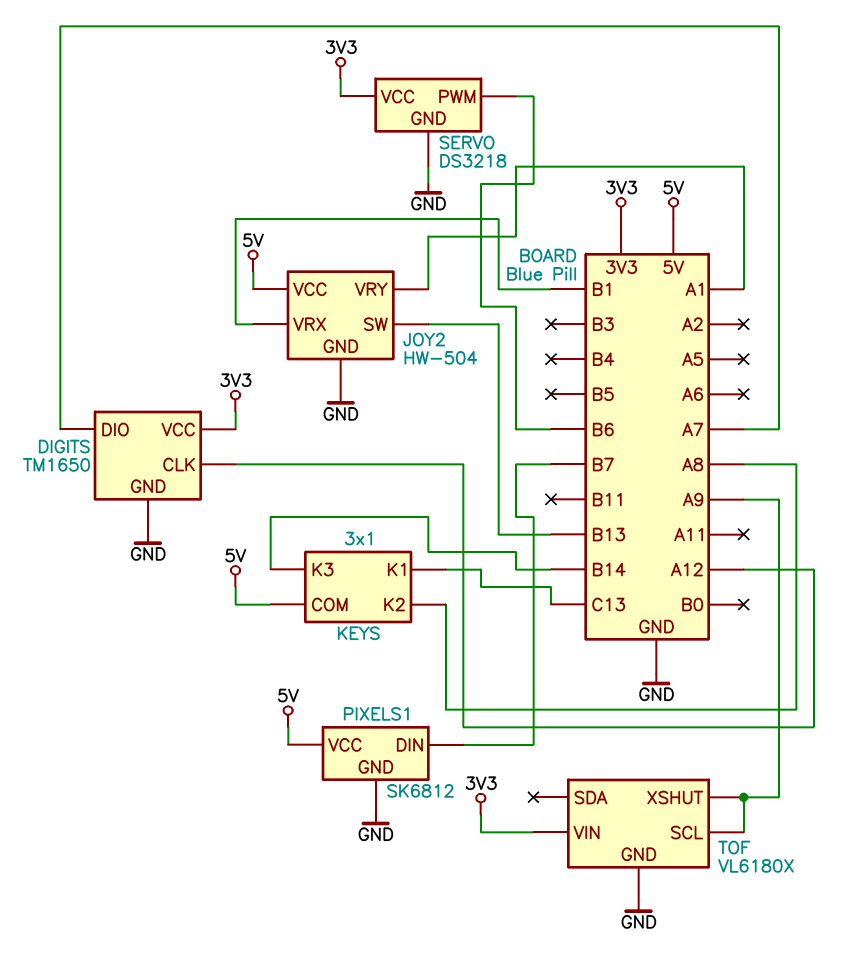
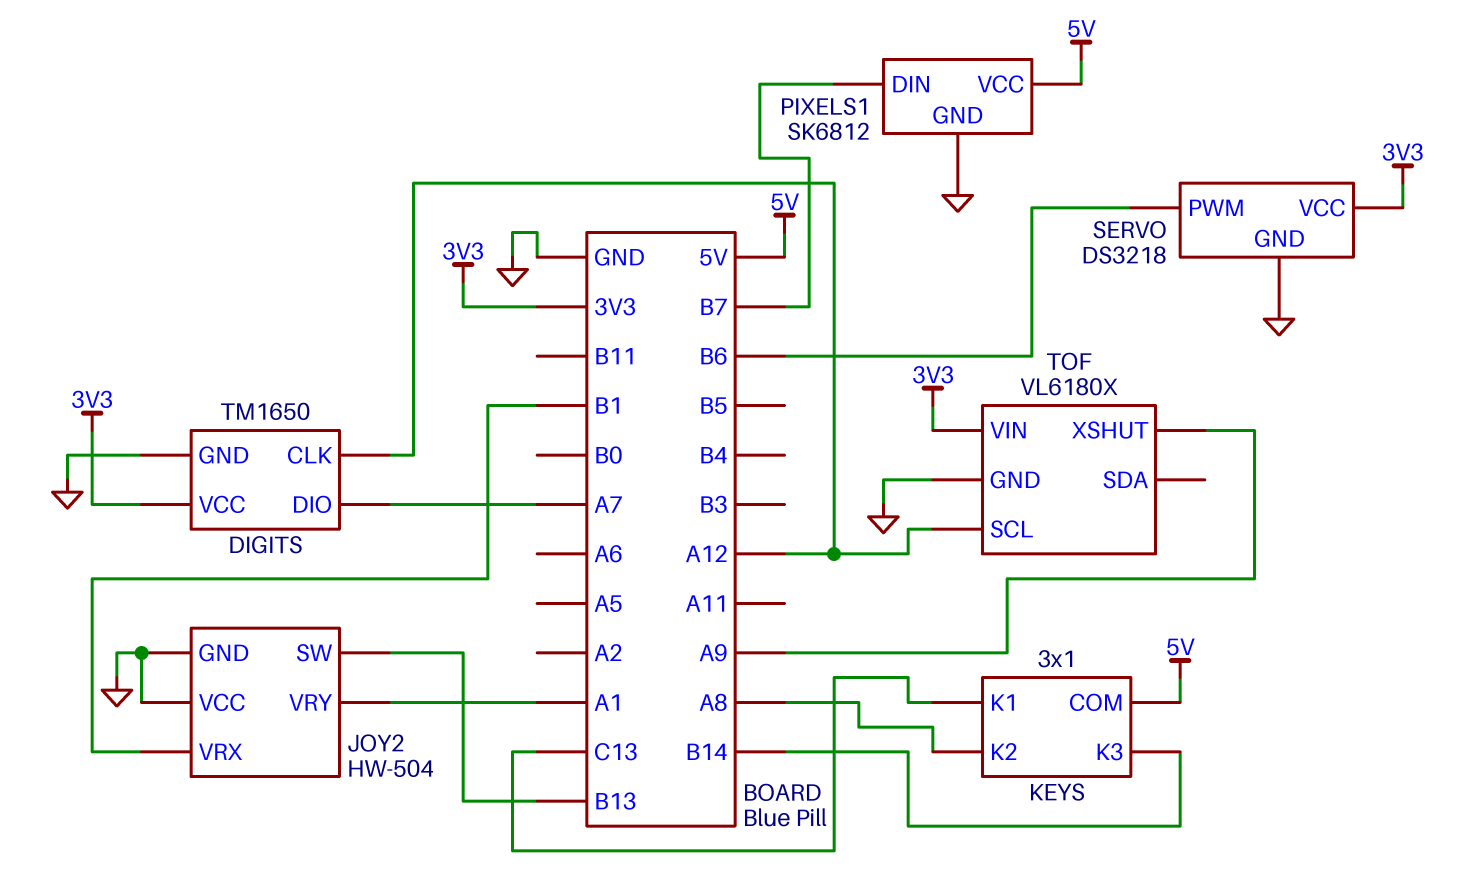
JOY2 pin VCC: 5V -> GND
TOF pin SCL: A9 -> A12

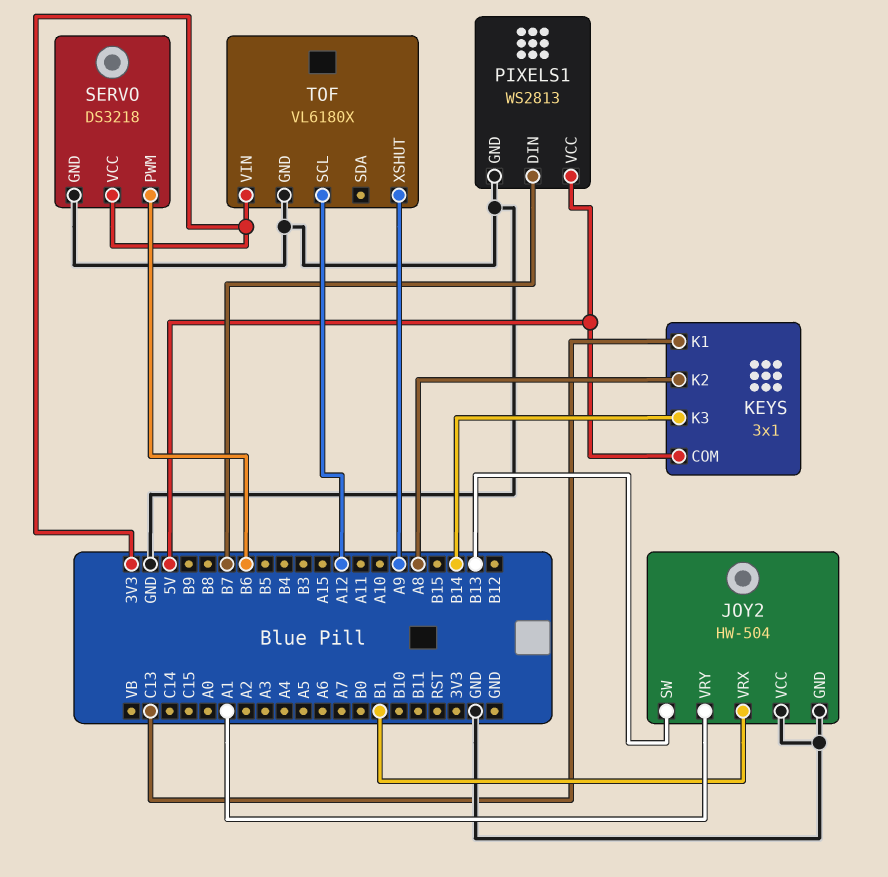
DIGITS: TM1650 -> none
DIGITS pin CLK: A12 -> none
DIGITS pin DIO: A7 -> none
DIGITS pin GND: GND -> none
DIGITS pin VCC: 3V3 -> none
PIXELS1: SK6812 -> WS2813

